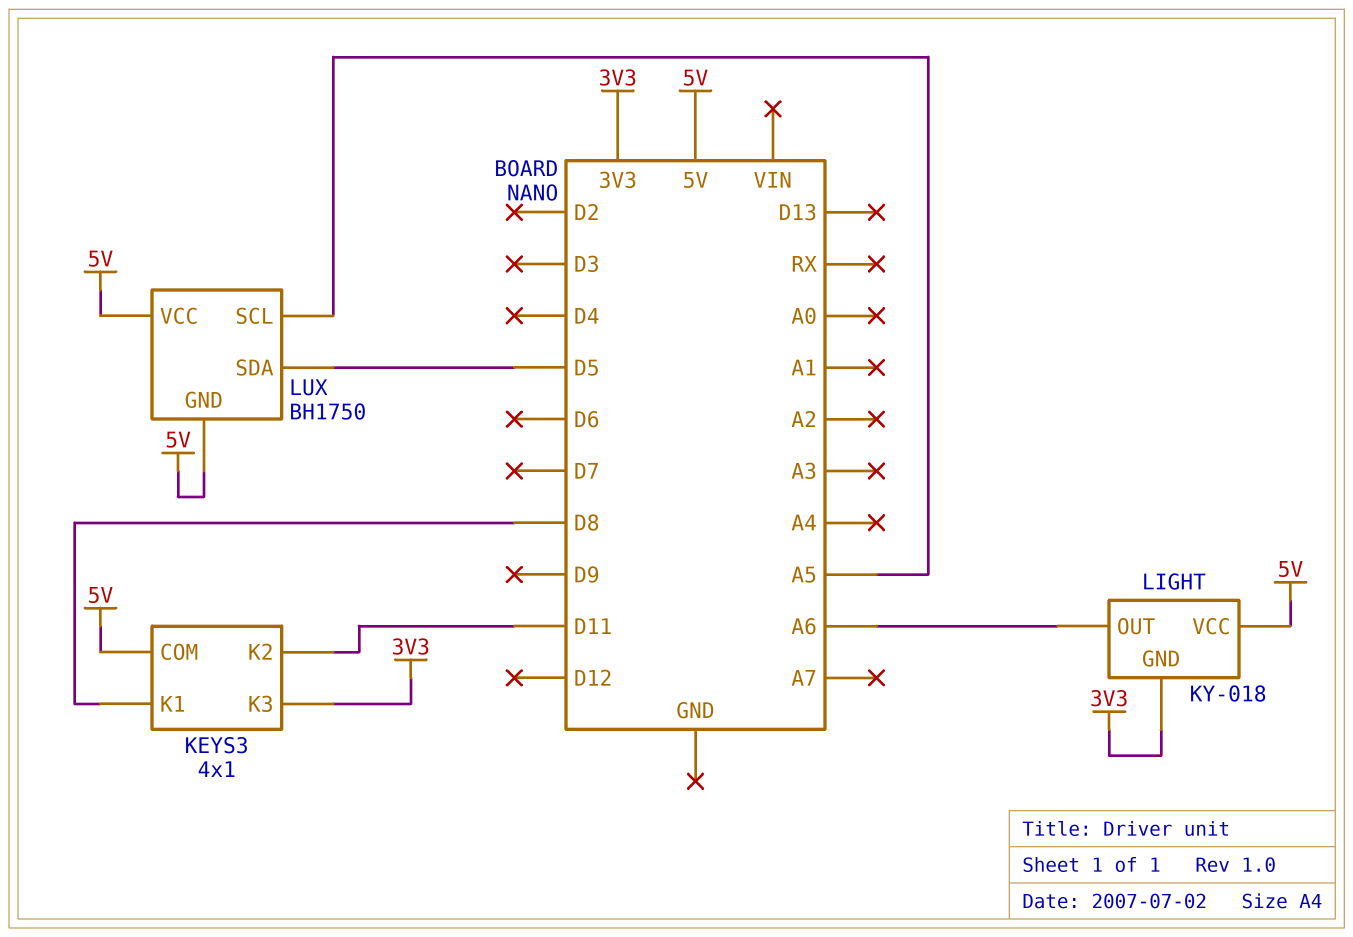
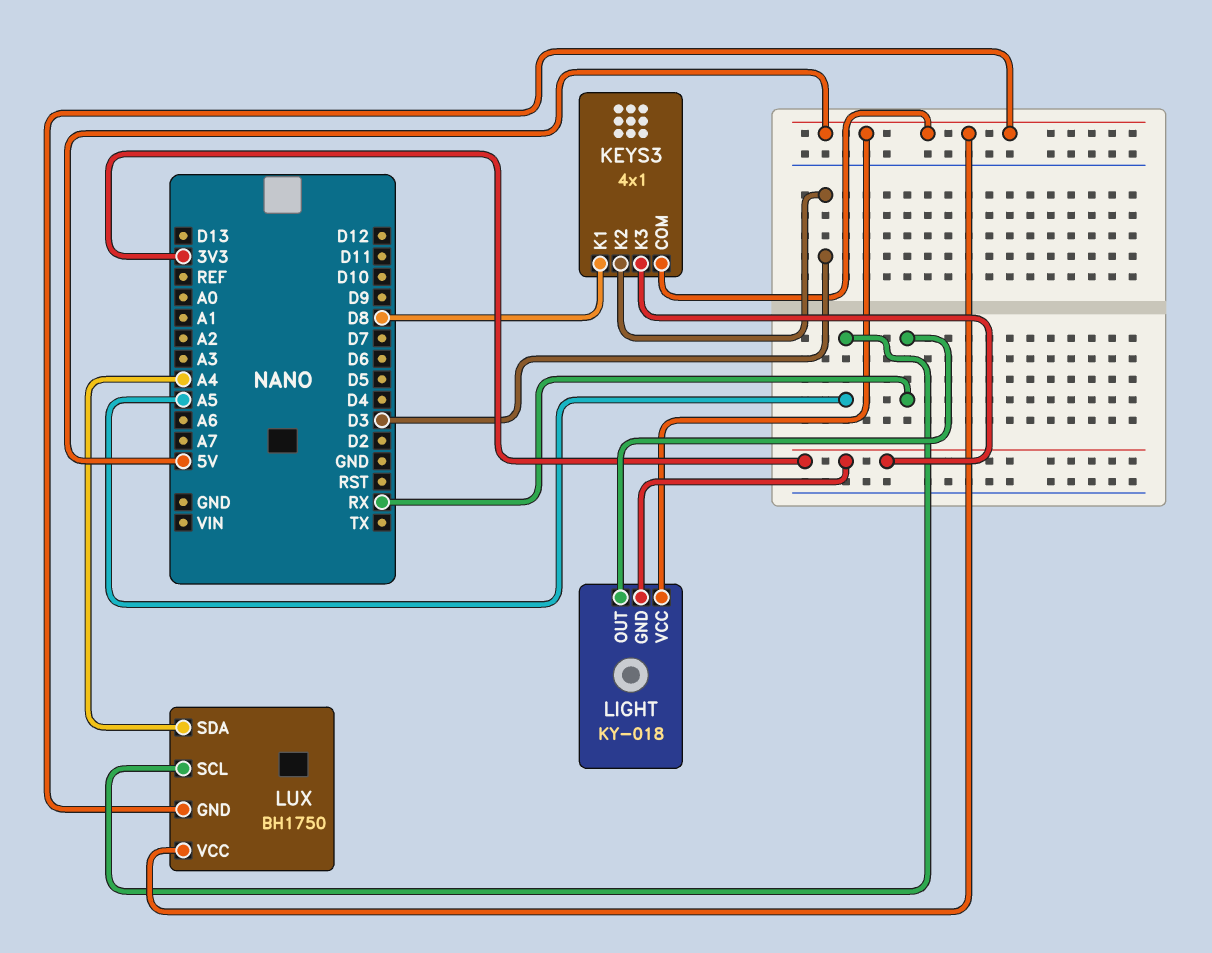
KEYS3 pin K2: D11 -> D3
LIGHT pin OUT: A6 -> RX
LUX pin SDA: D5 -> A4

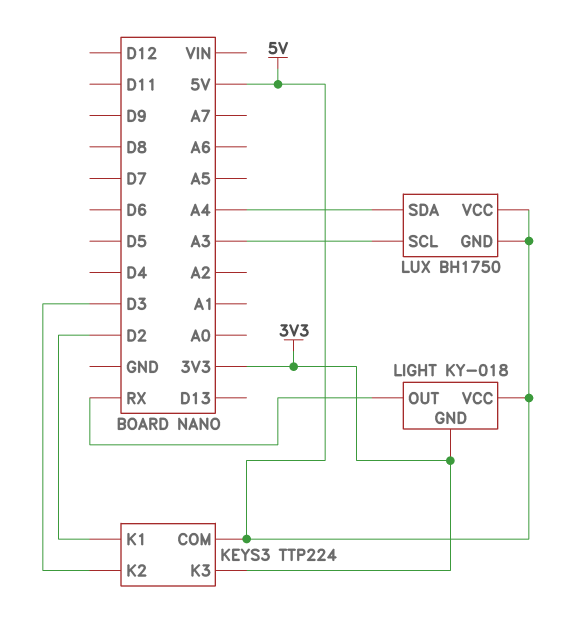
KEYS3: 4x1 -> TTP224
KEYS3 pin K1: D8 -> D2
LUX pin SCL: A5 -> A3

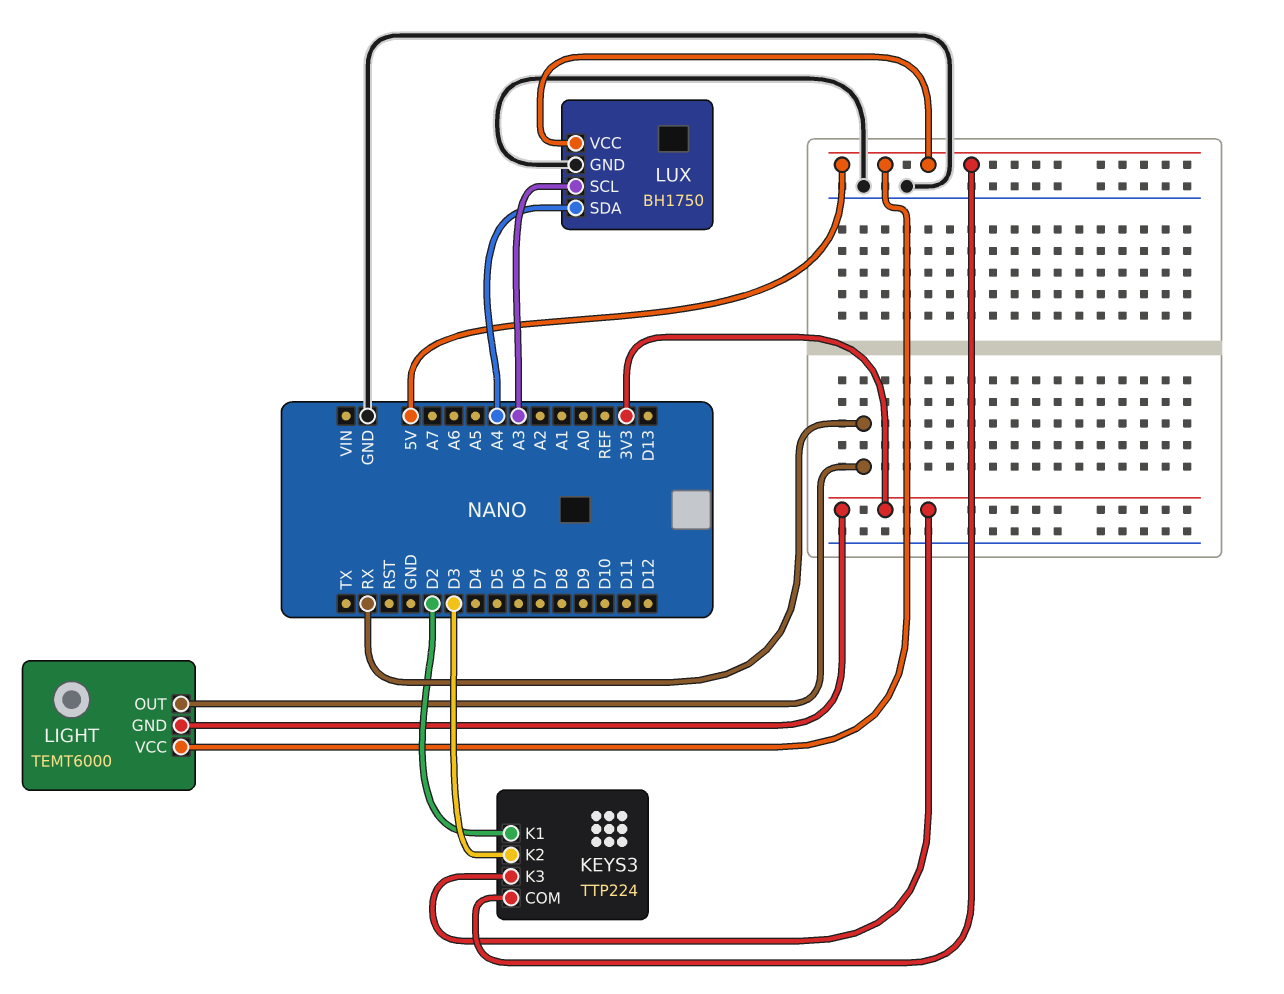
LIGHT: KY-018 -> TEMT6000
LUX pin GND: 5V -> GND

